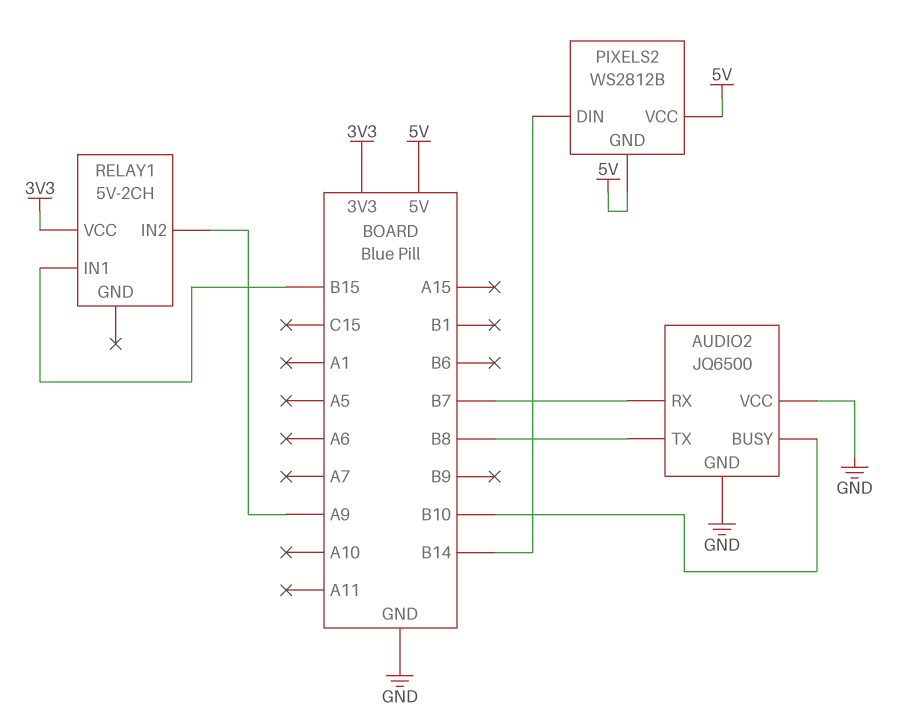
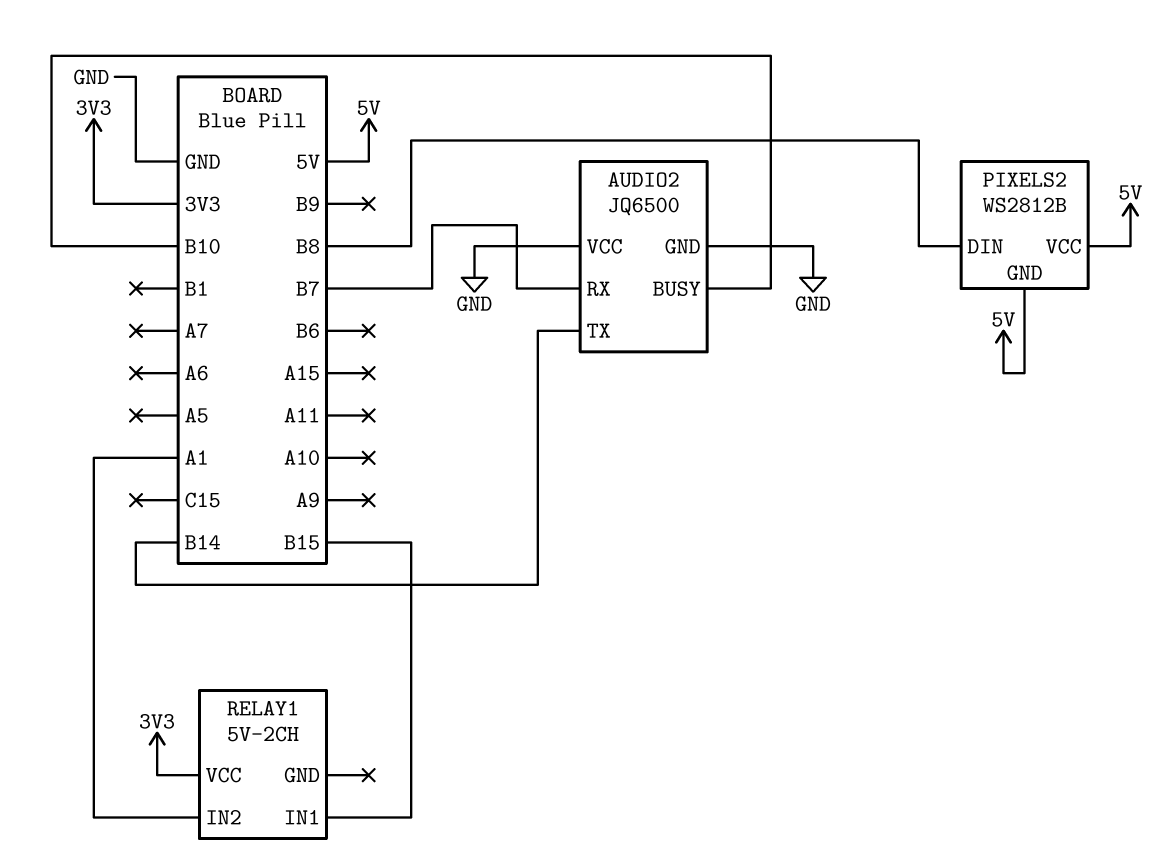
AUDIO2 pin TX: B8 -> B14
PIXELS2 pin DIN: B14 -> B8
RELAY1 pin IN2: A9 -> A1

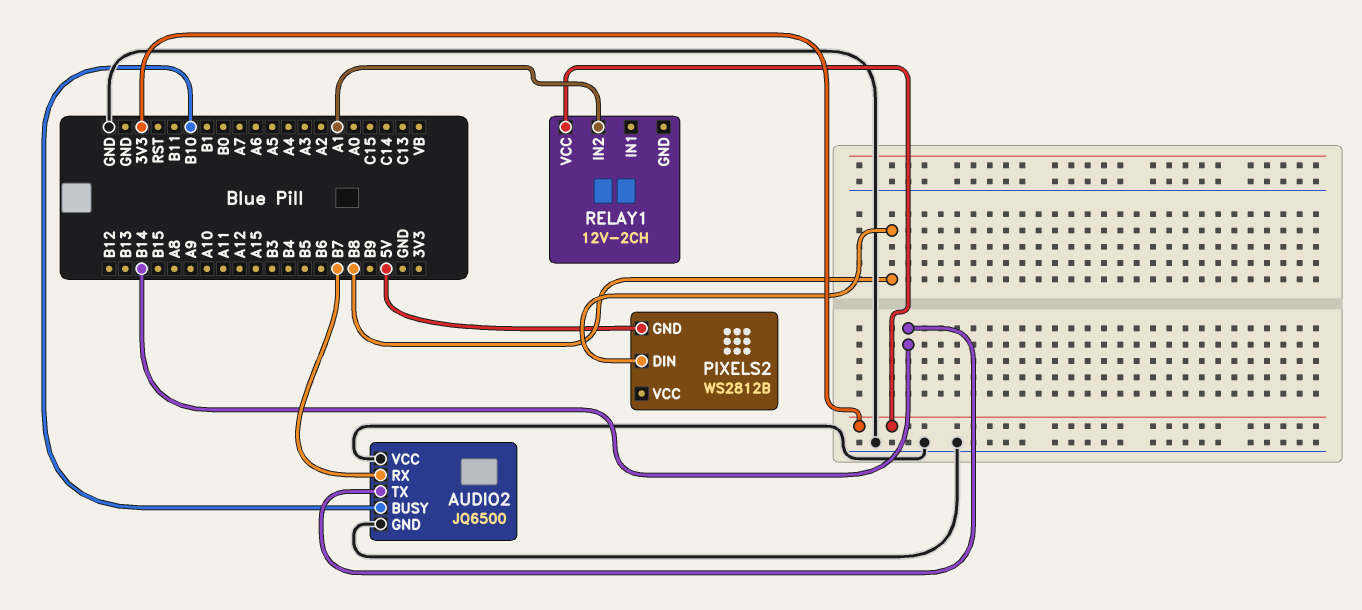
PIXELS2 pin VCC: 5V -> none
RELAY1: 5V-2CH -> 12V-2CH
RELAY1 pin IN1: B15 -> none

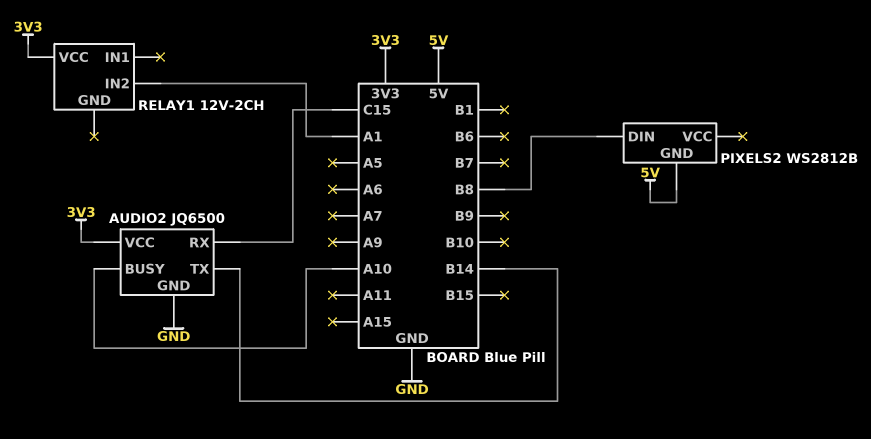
AUDIO2 pin BUSY: B10 -> A10
AUDIO2 pin RX: B7 -> C15
AUDIO2 pin VCC: GND -> 3V3

